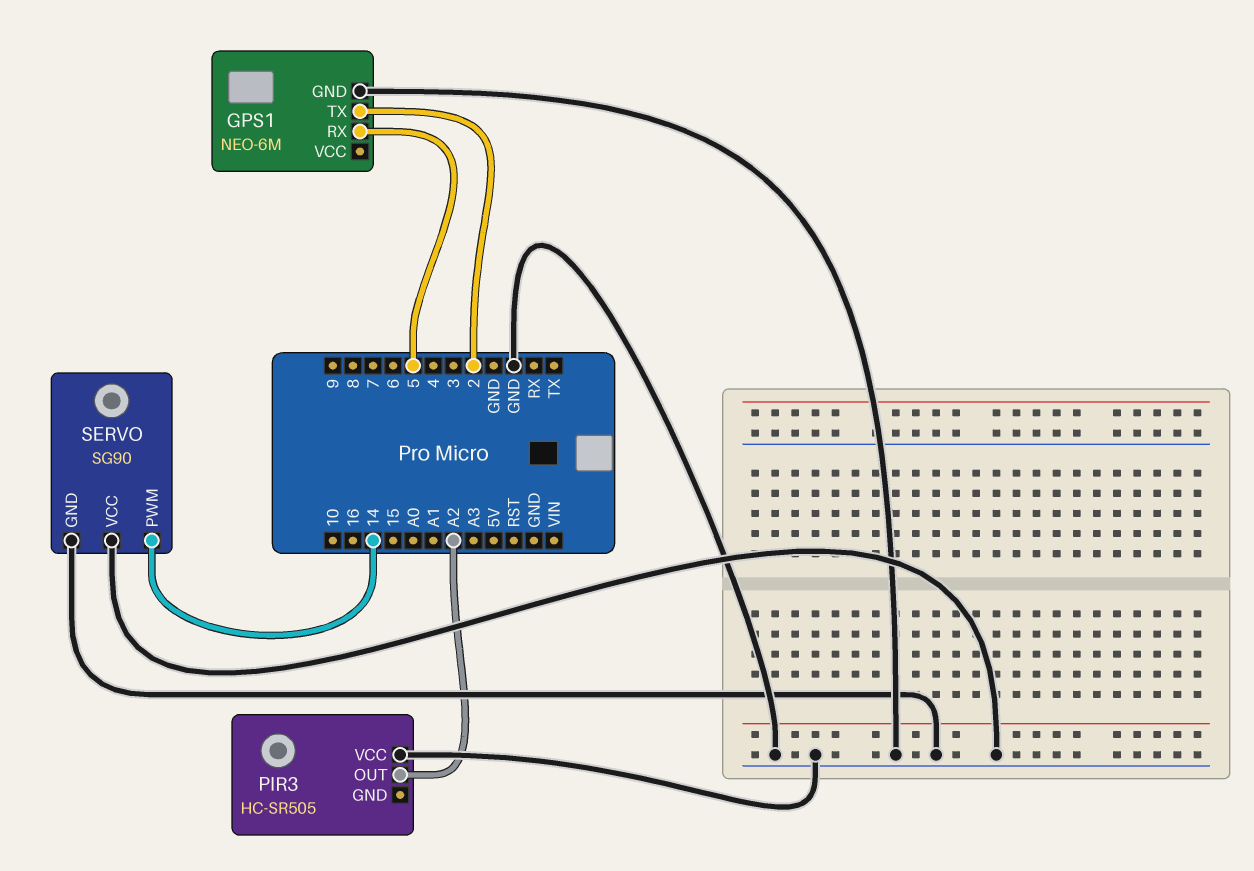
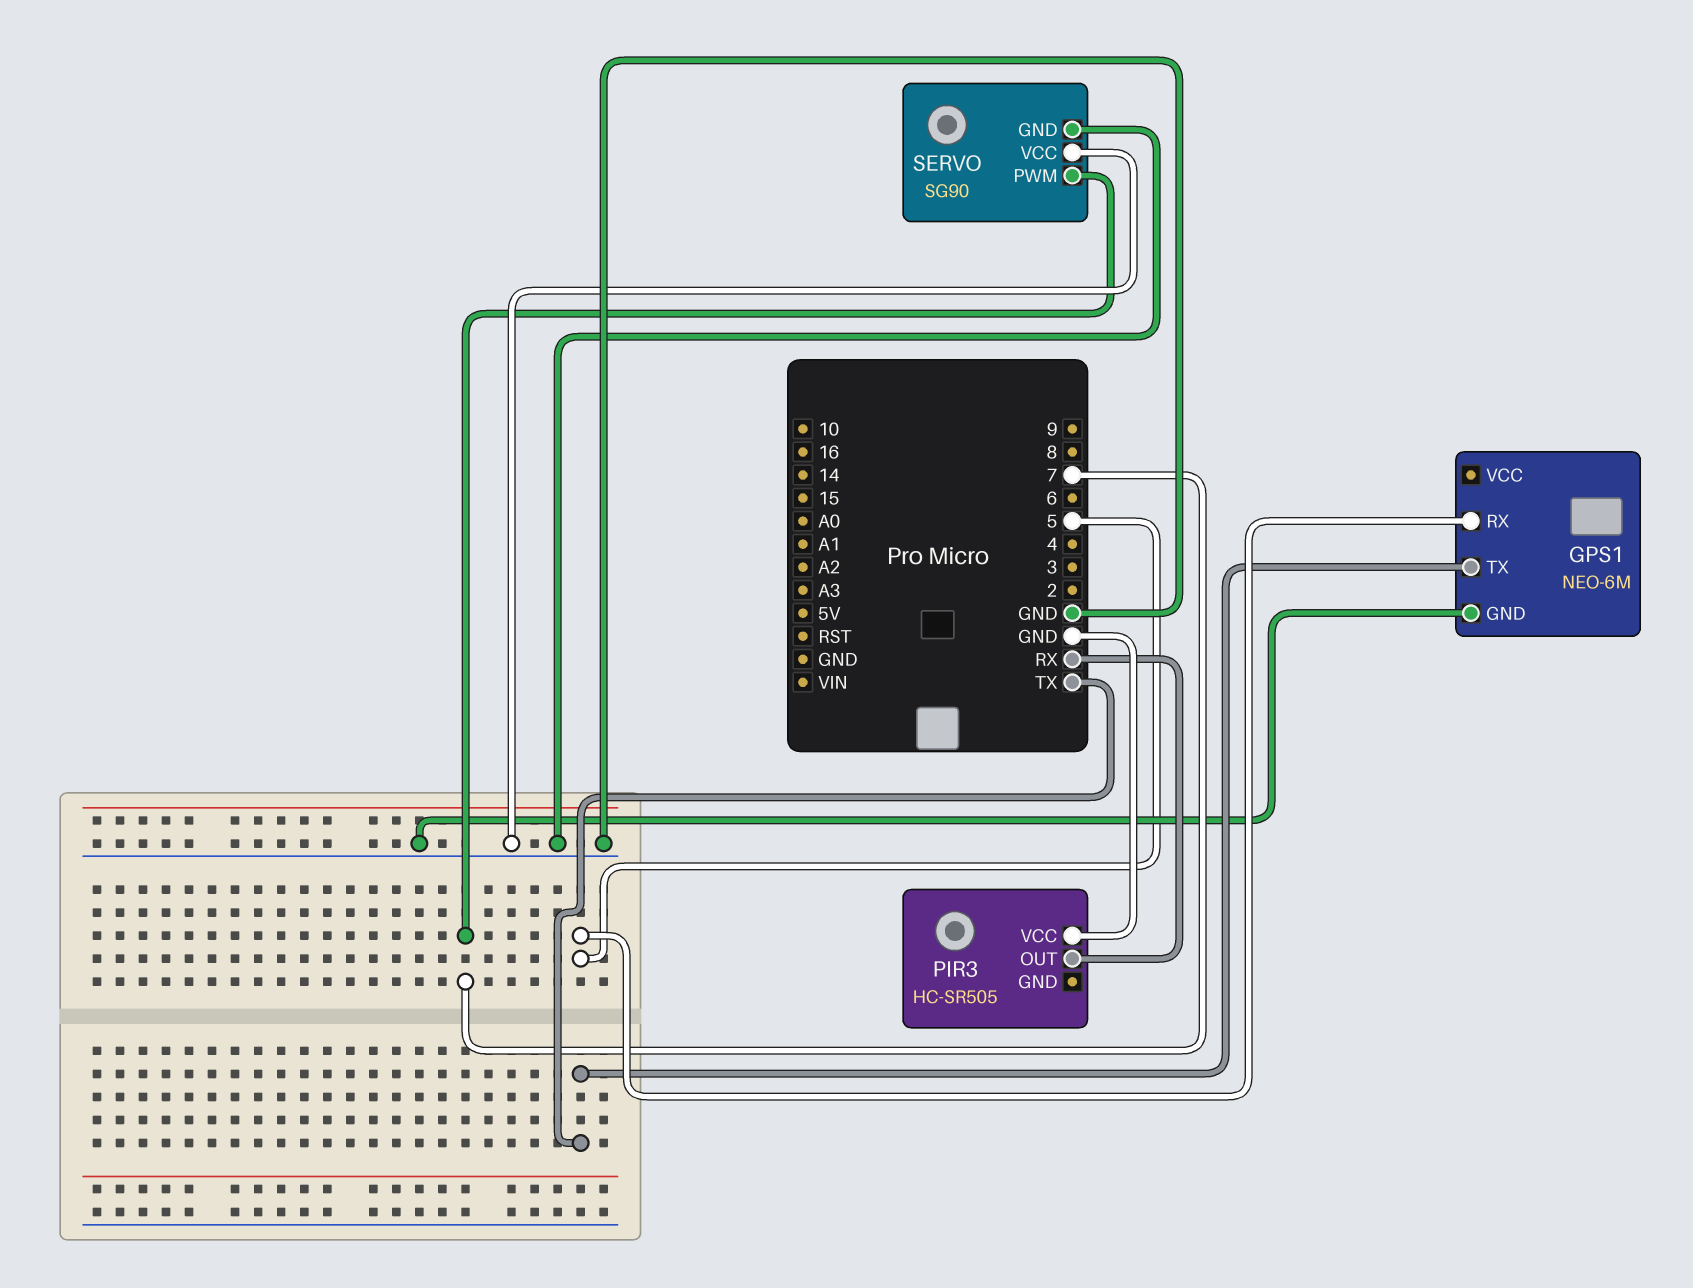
GPS1 pin TX: 2 -> TX
PIR3 pin OUT: A2 -> RX
SERVO pin PWM: 14 -> 7

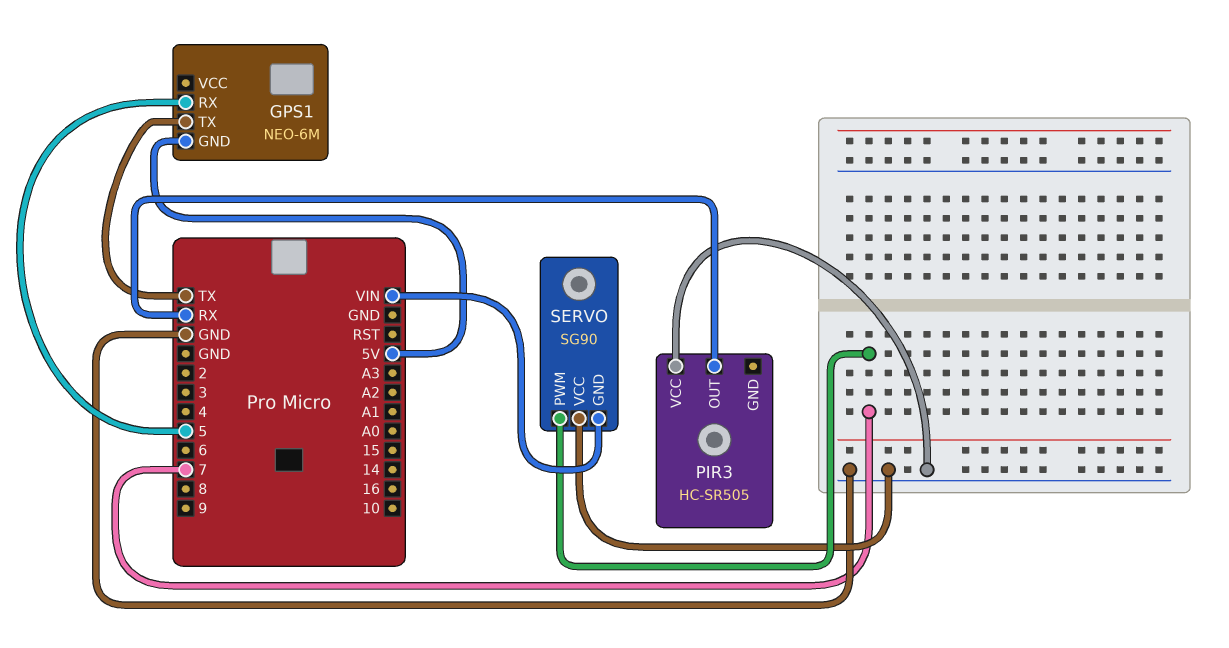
GPS1 pin GND: GND -> 5V
SERVO pin GND: GND -> VIN

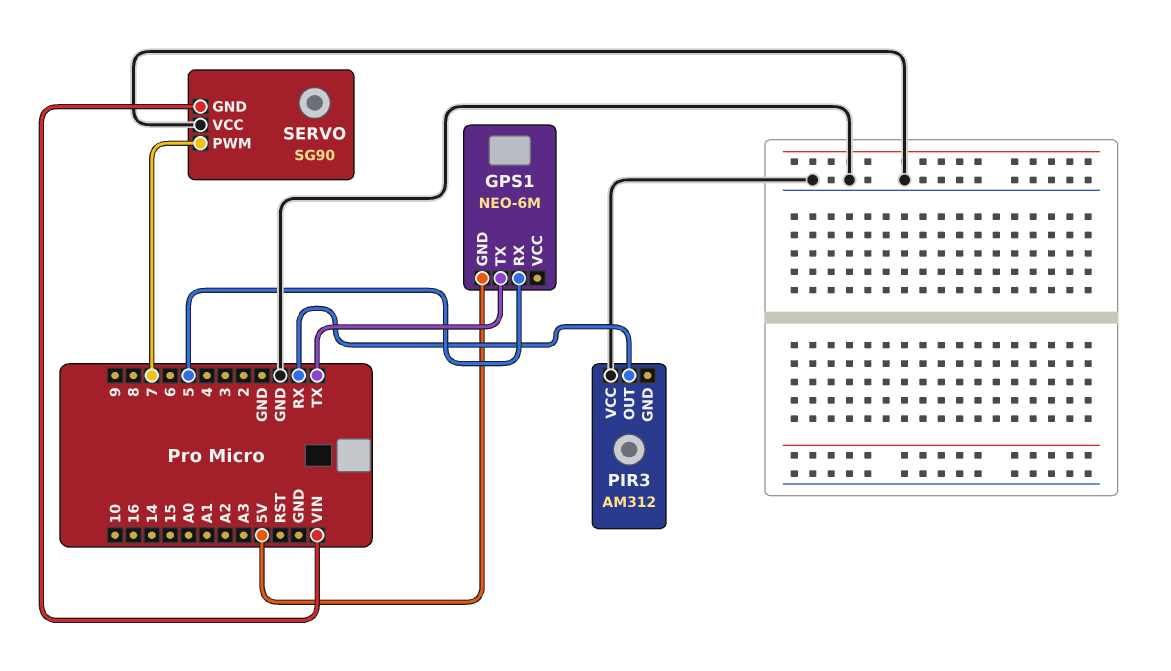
PIR3: HC-SR505 -> AM312

